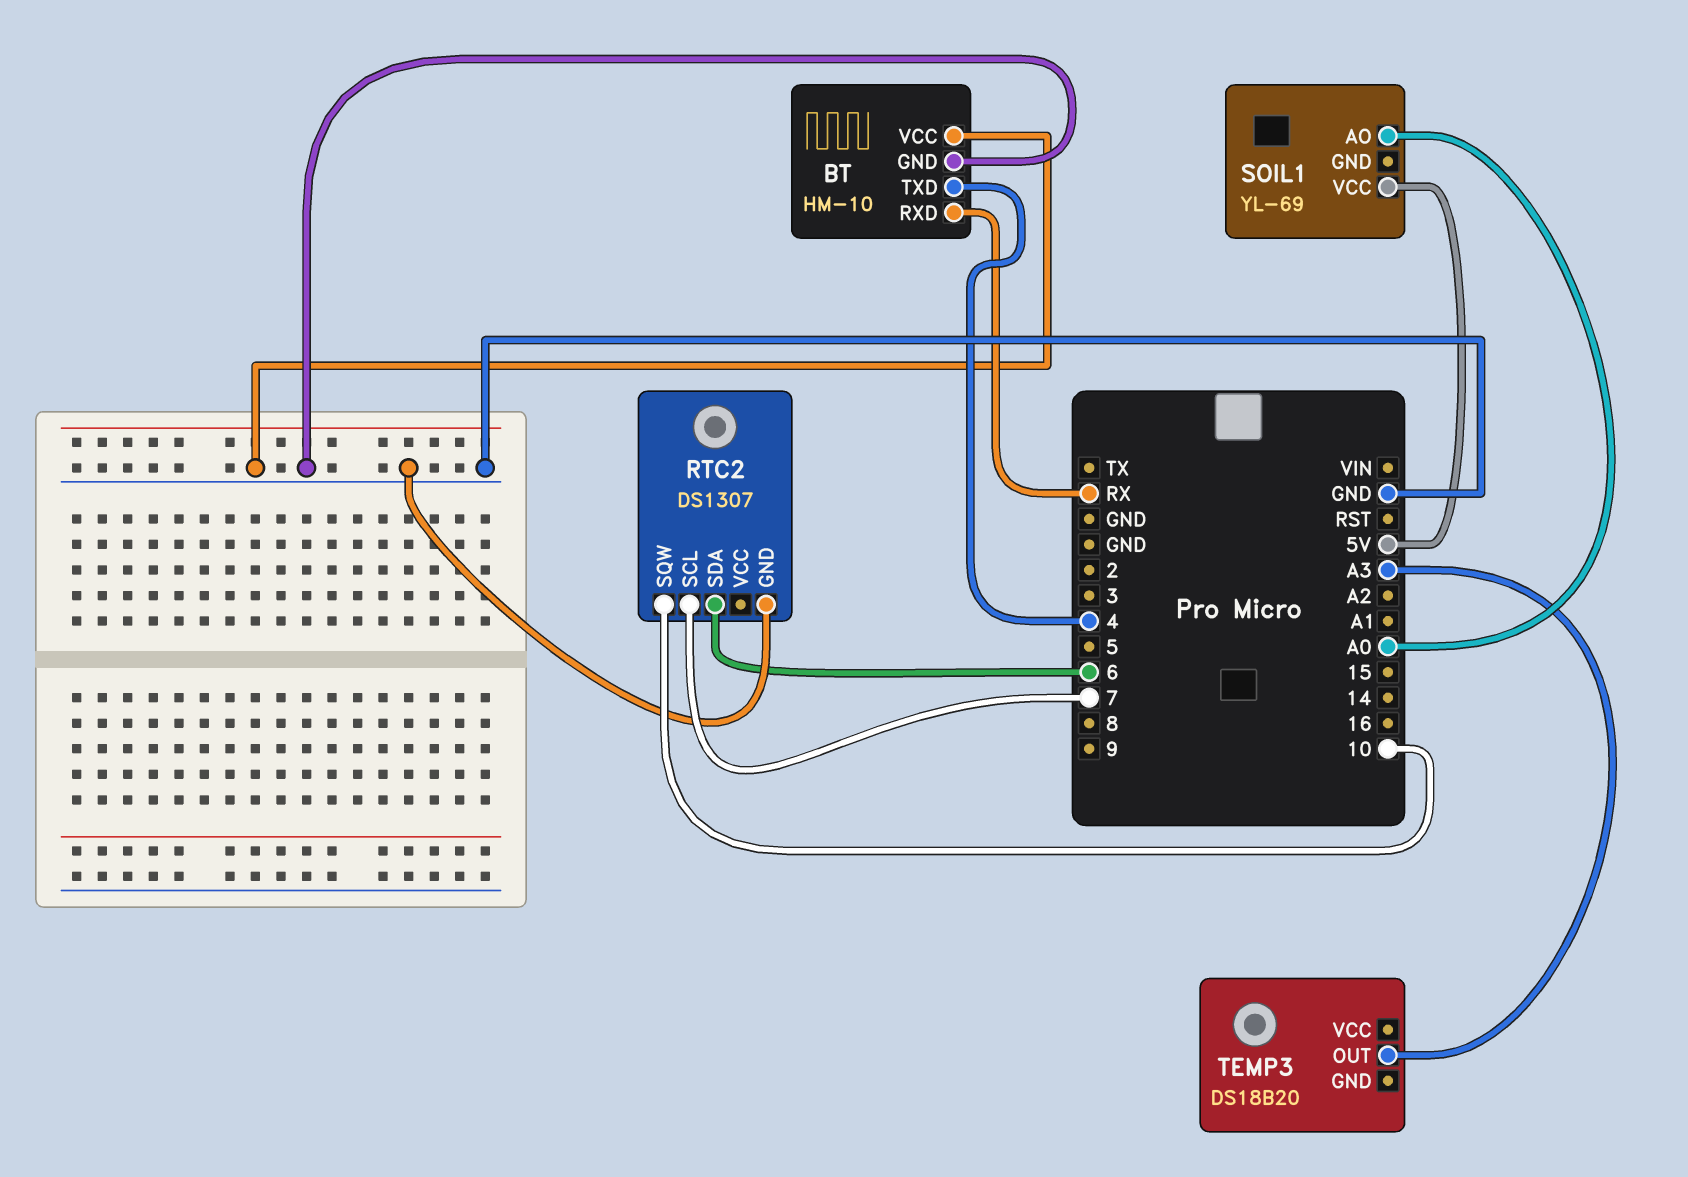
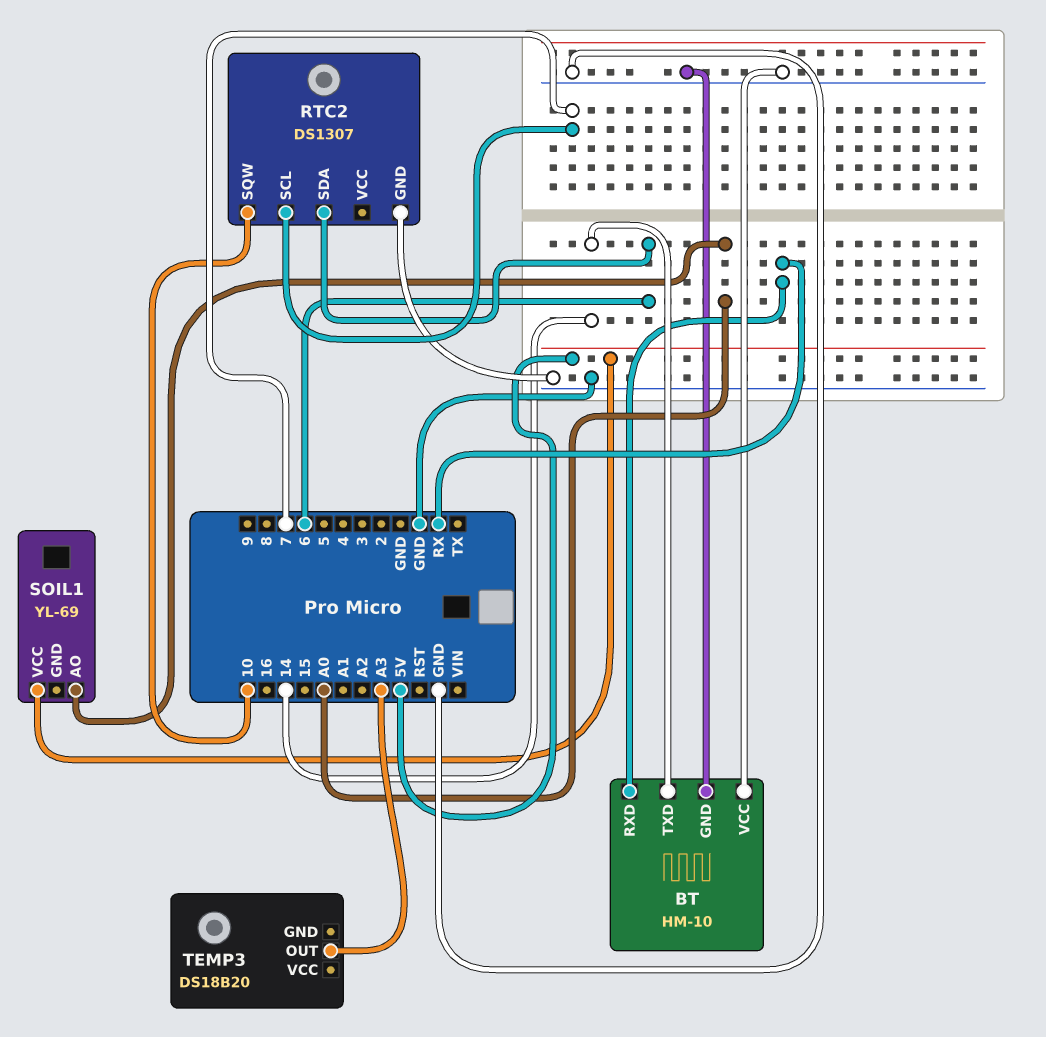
BT pin TXD: 4 -> 14

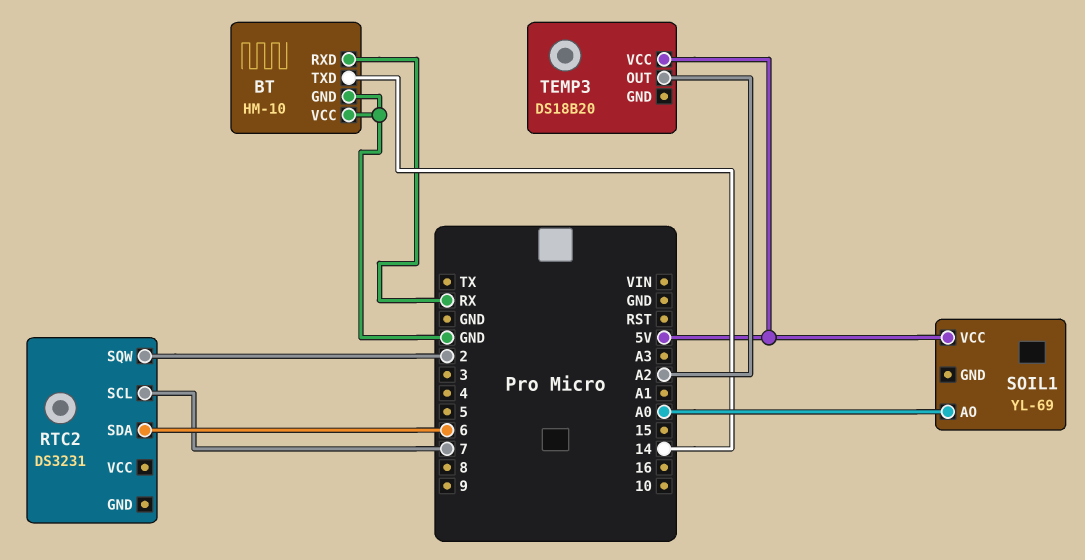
RTC2: DS1307 -> DS3231
RTC2 pin GND: GND -> none
RTC2 pin SQW: 10 -> 2
TEMP3 pin OUT: A3 -> A2
TEMP3 pin VCC: none -> 5V

